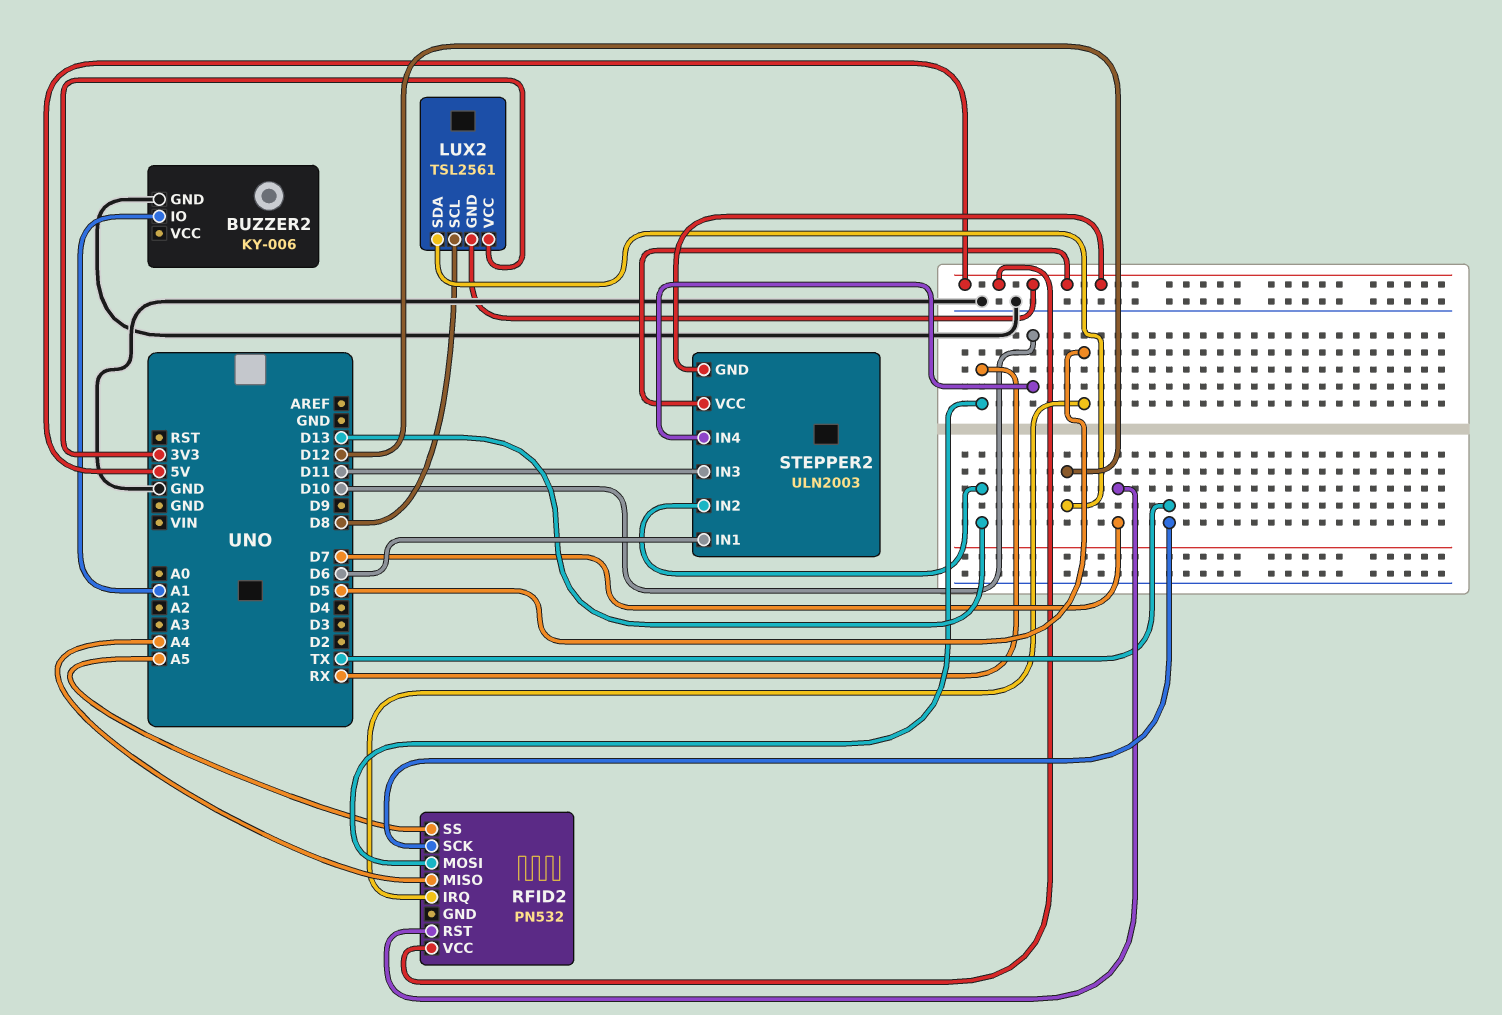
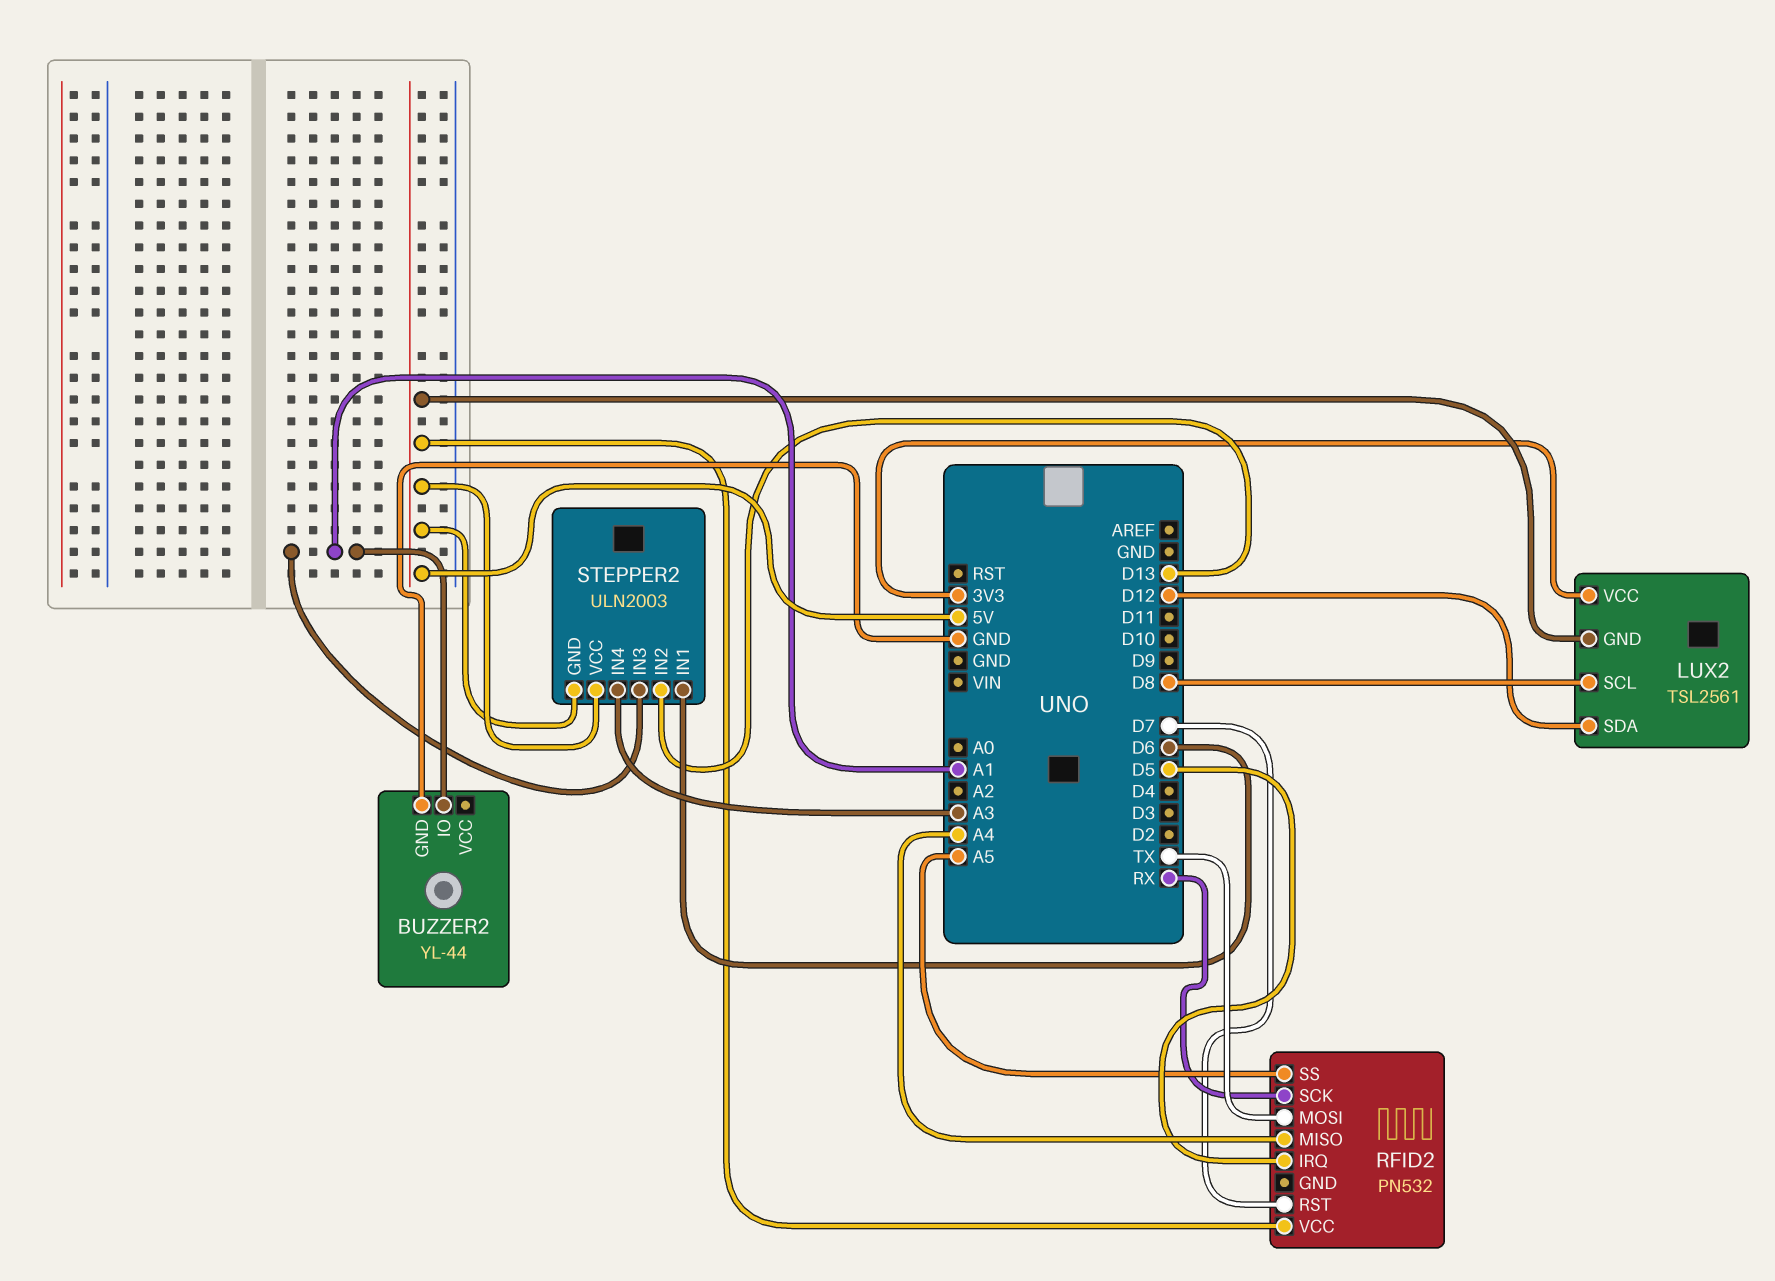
BUZZER2: KY-006 -> YL-44
RFID2 pin MOSI: RX -> TX
RFID2 pin SCK: TX -> RX
STEPPER2 pin IN3: D11 -> A1
STEPPER2 pin IN4: D10 -> A3

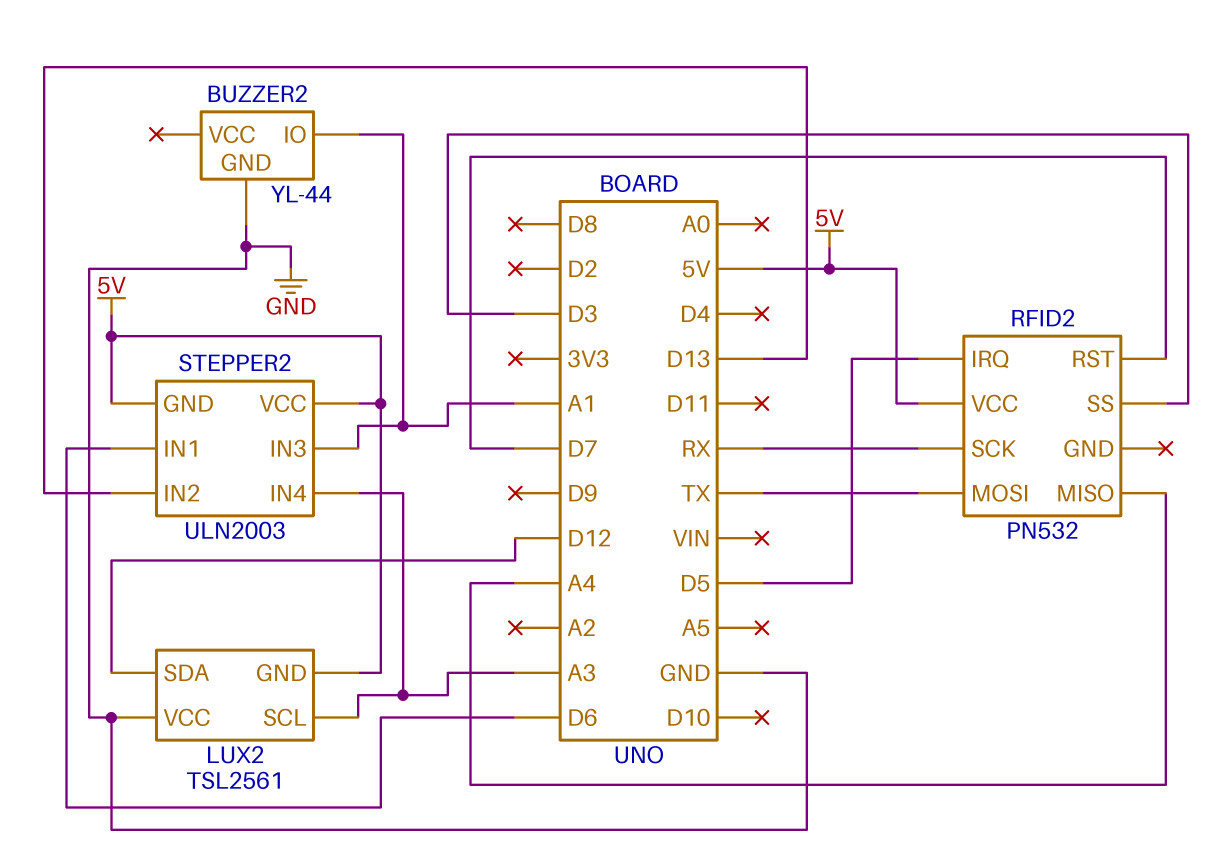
LUX2 pin SCL: D8 -> A3
LUX2 pin VCC: 3V3 -> GND
RFID2 pin SS: A5 -> D3

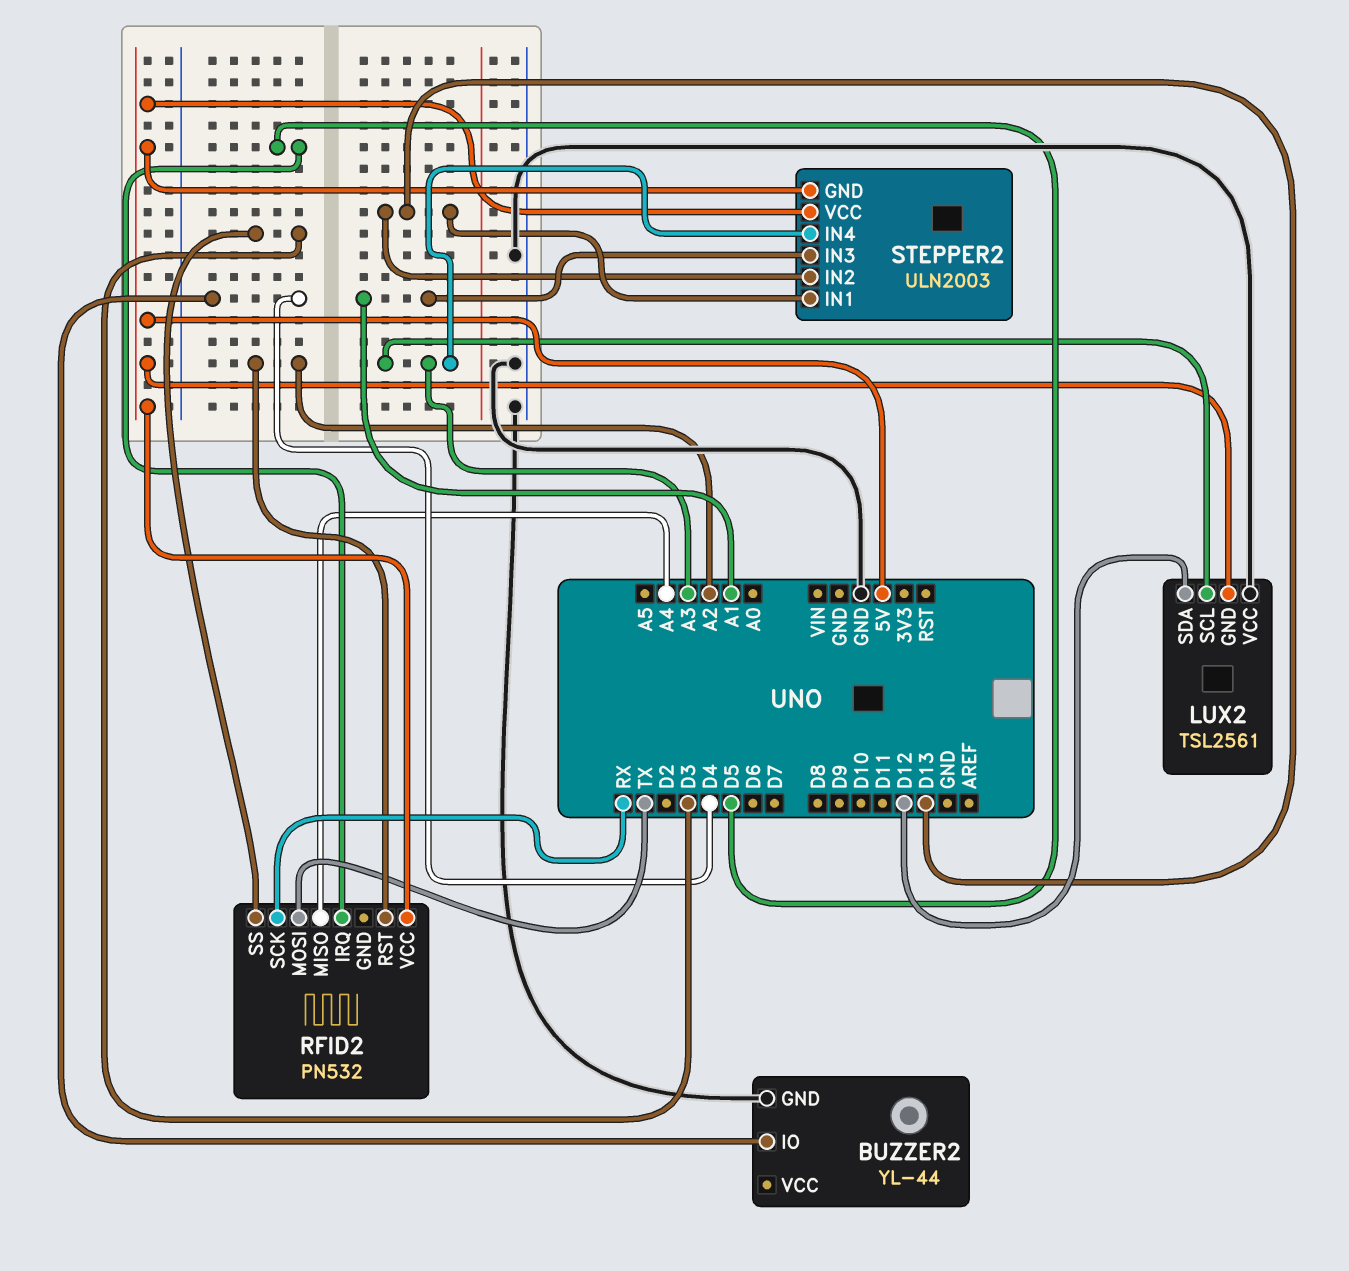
BUZZER2 pin IO: A1 -> D4
RFID2 pin RST: D7 -> A2
STEPPER2 pin IN1: D6 -> D13

